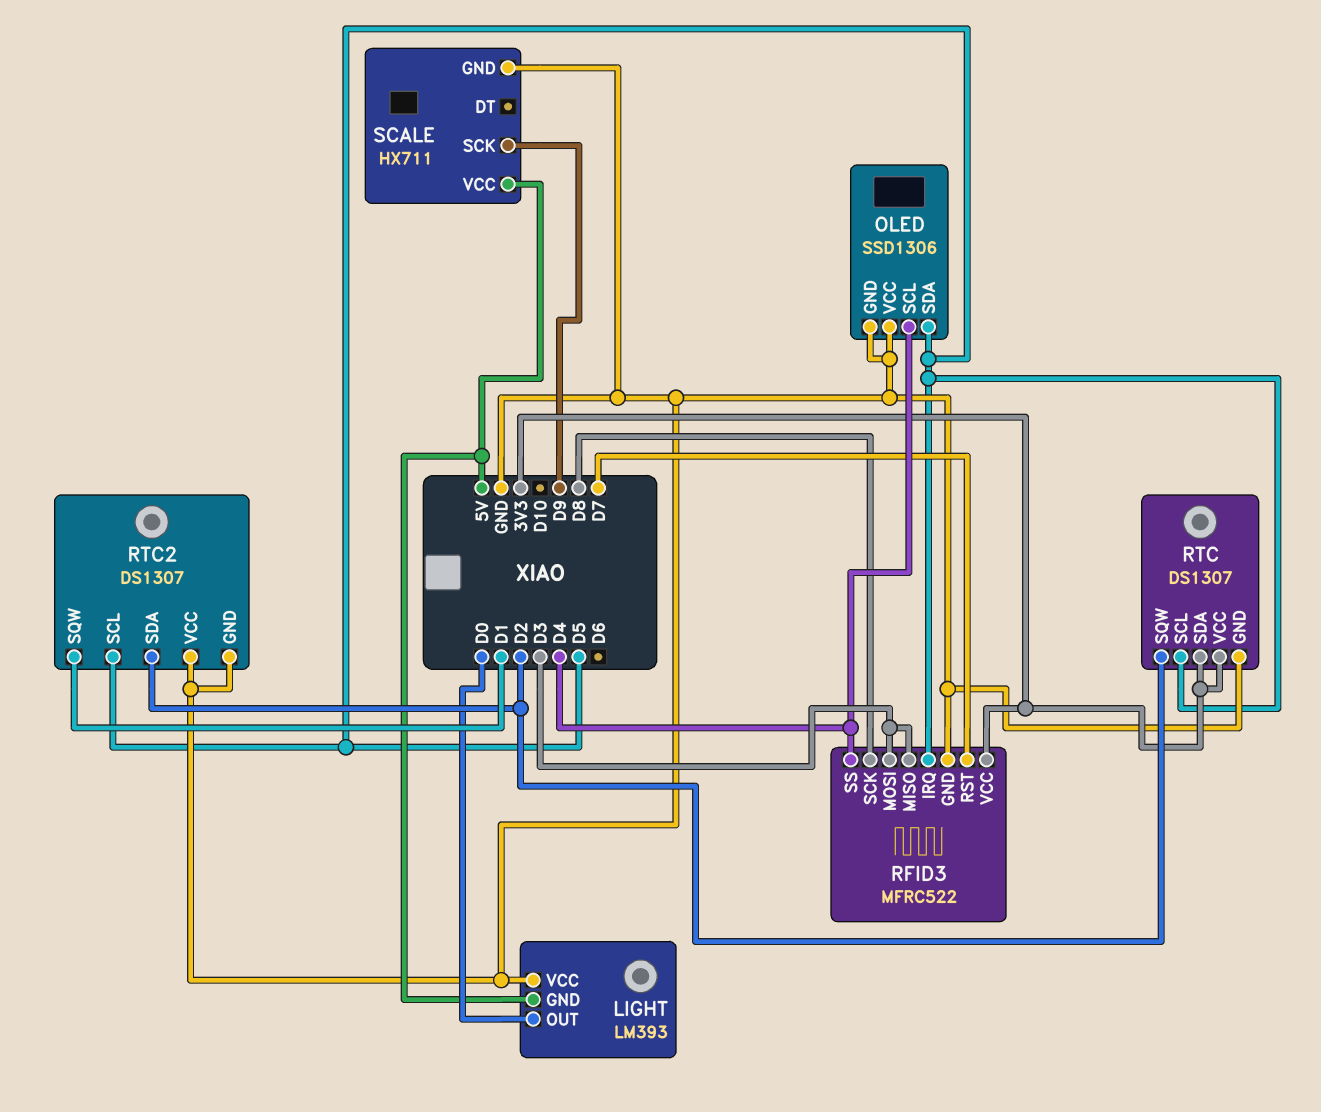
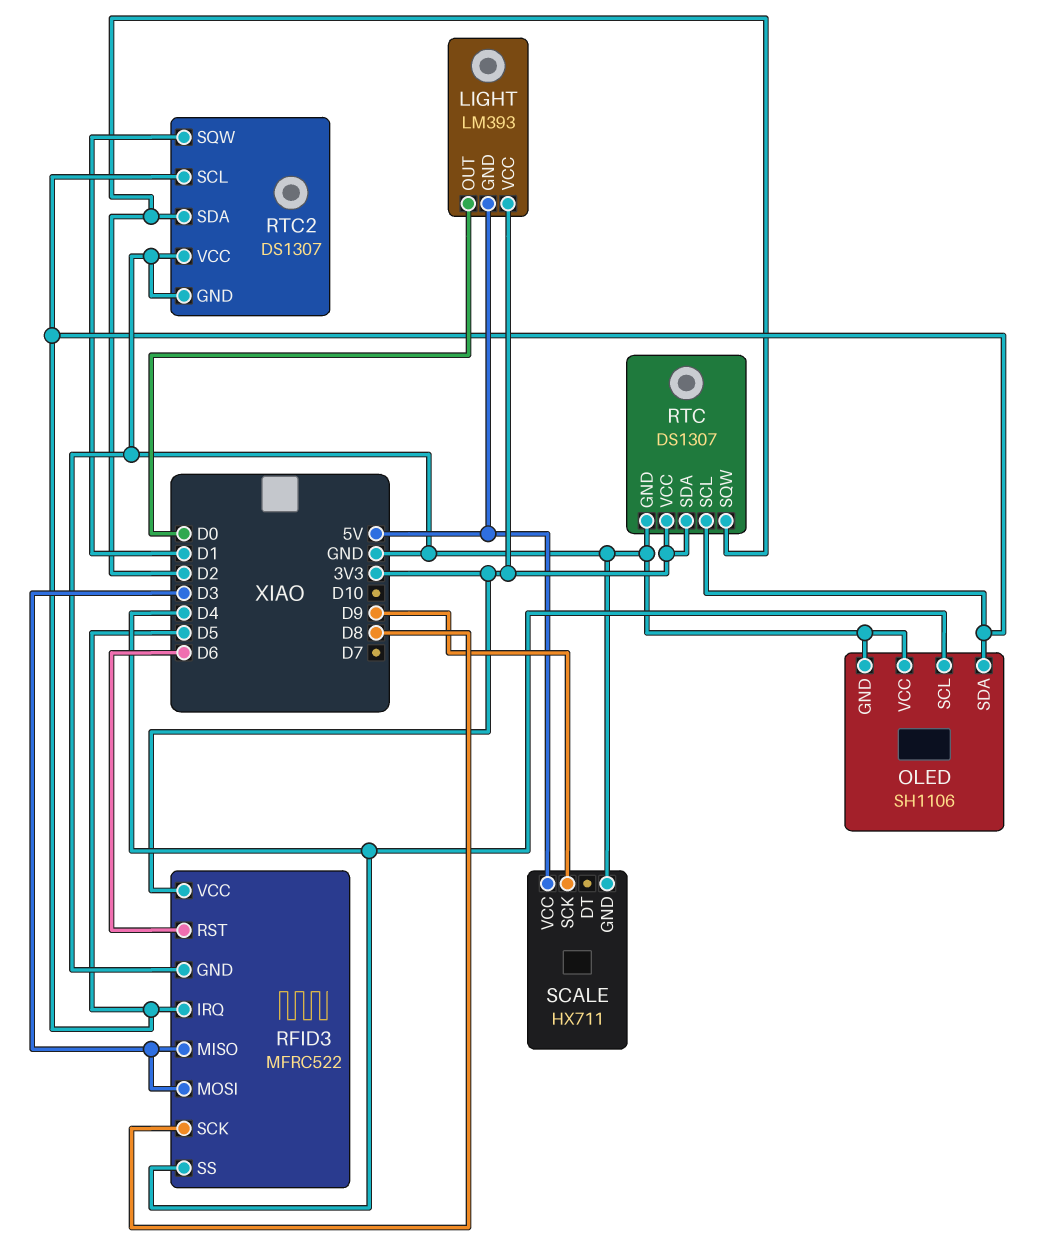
LIGHT pin VCC: GND -> 3V3
OLED: SSD1306 -> SH1106
RFID3 pin RST: D7 -> D6

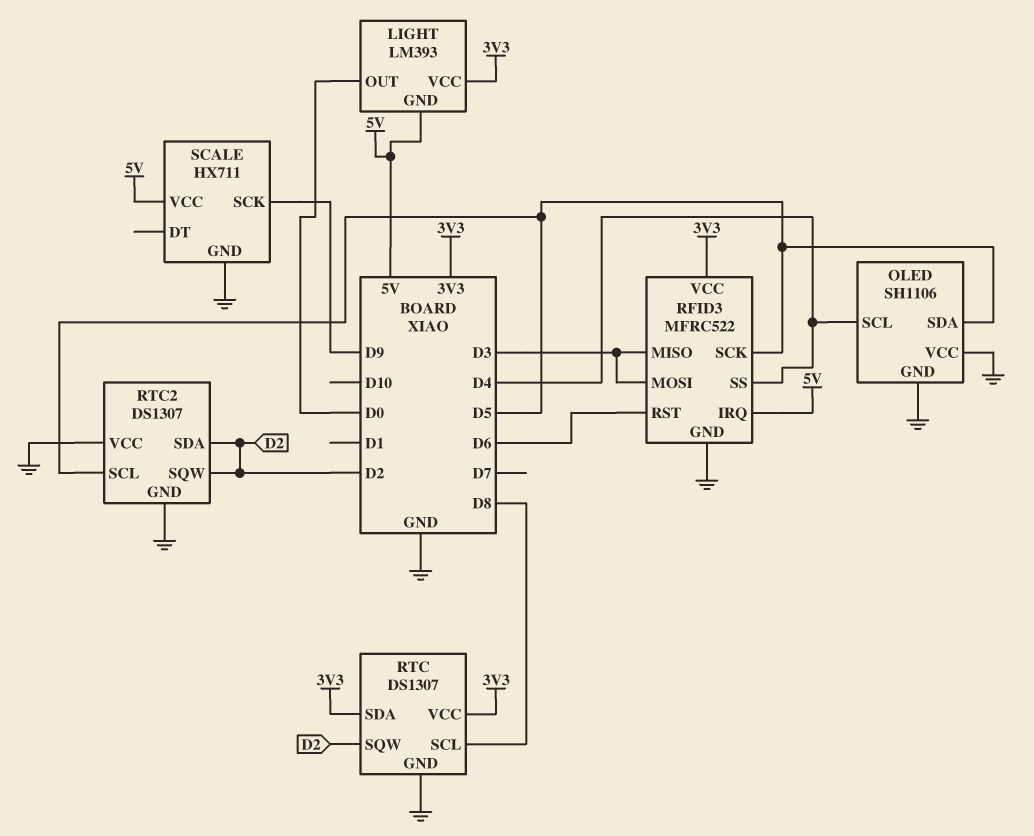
RFID3 pin IRQ: D5 -> 5V
RFID3 pin SCK: D8 -> D5
RTC pin SCL: D5 -> D8
RTC2 pin SQW: D1 -> D2

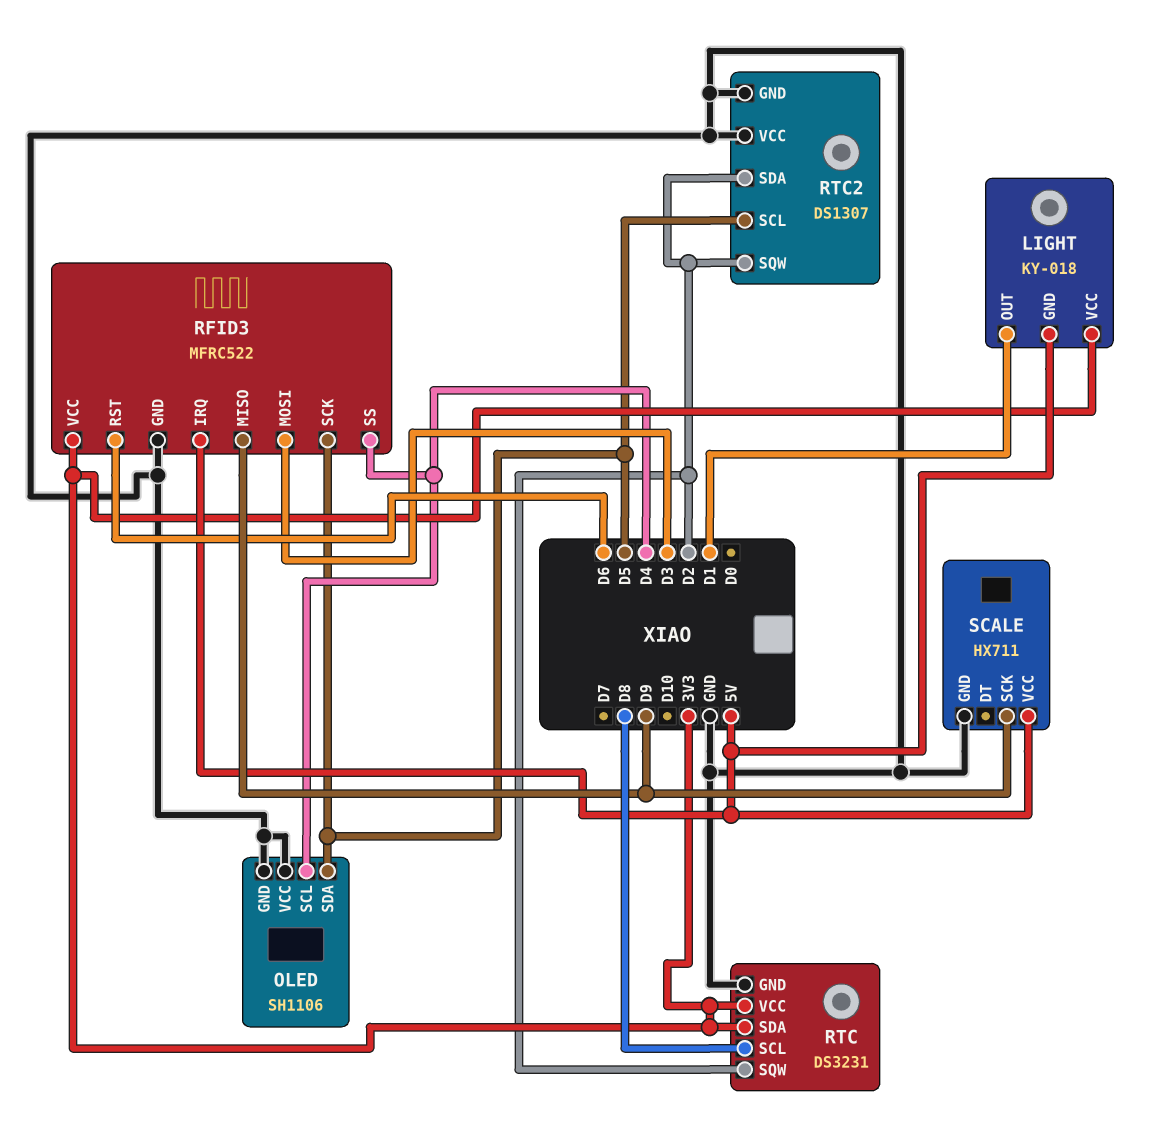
LIGHT: LM393 -> KY-018
LIGHT pin OUT: D0 -> D1
RFID3 pin MISO: D3 -> D9
RTC: DS1307 -> DS3231

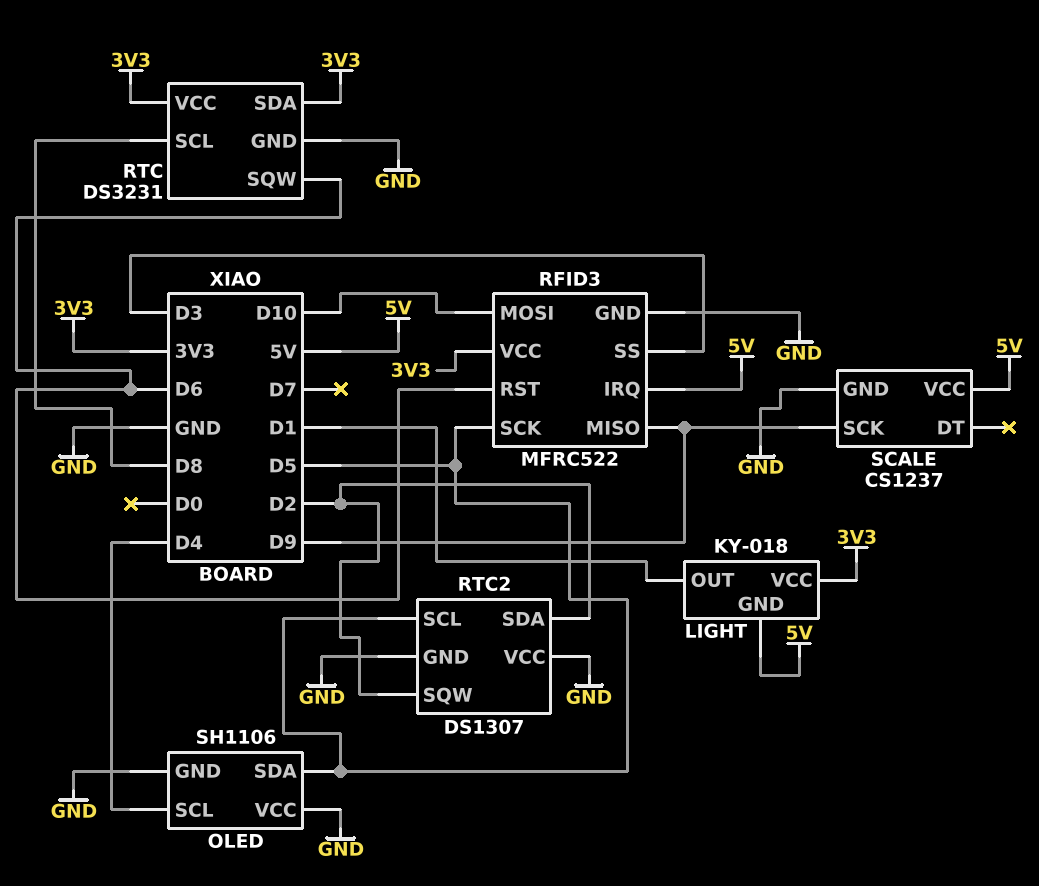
RFID3 pin MOSI: D3 -> D10
RFID3 pin SS: D4 -> D3
RTC pin SQW: D2 -> D6
SCALE: HX711 -> CS1237

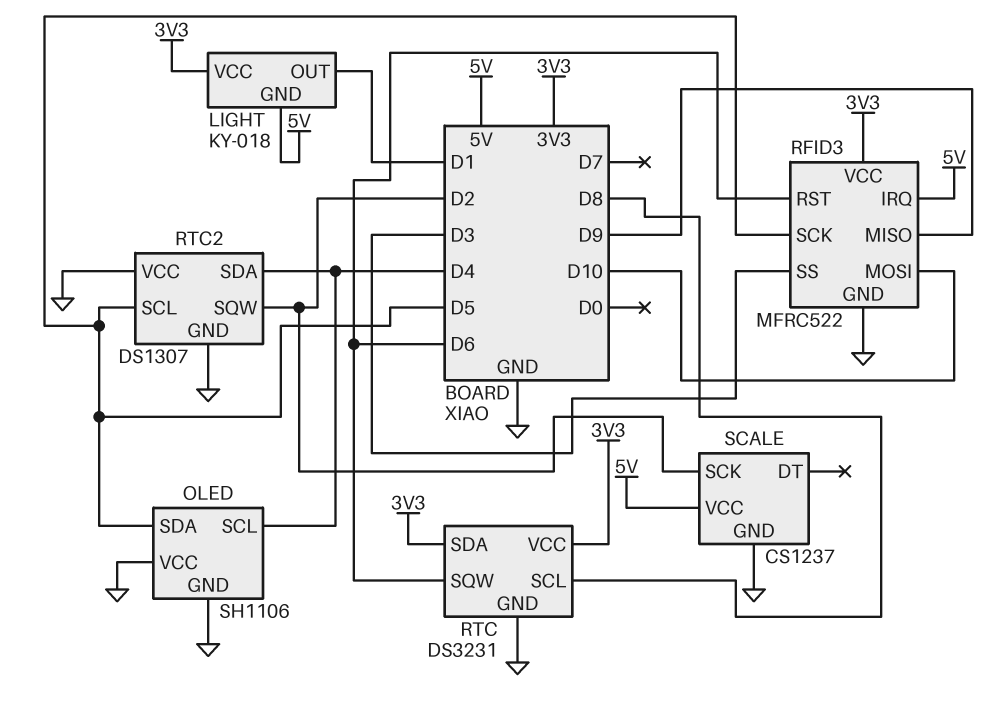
RTC2 pin SDA: D2 -> D4
SCALE pin SCK: D9 -> D2

